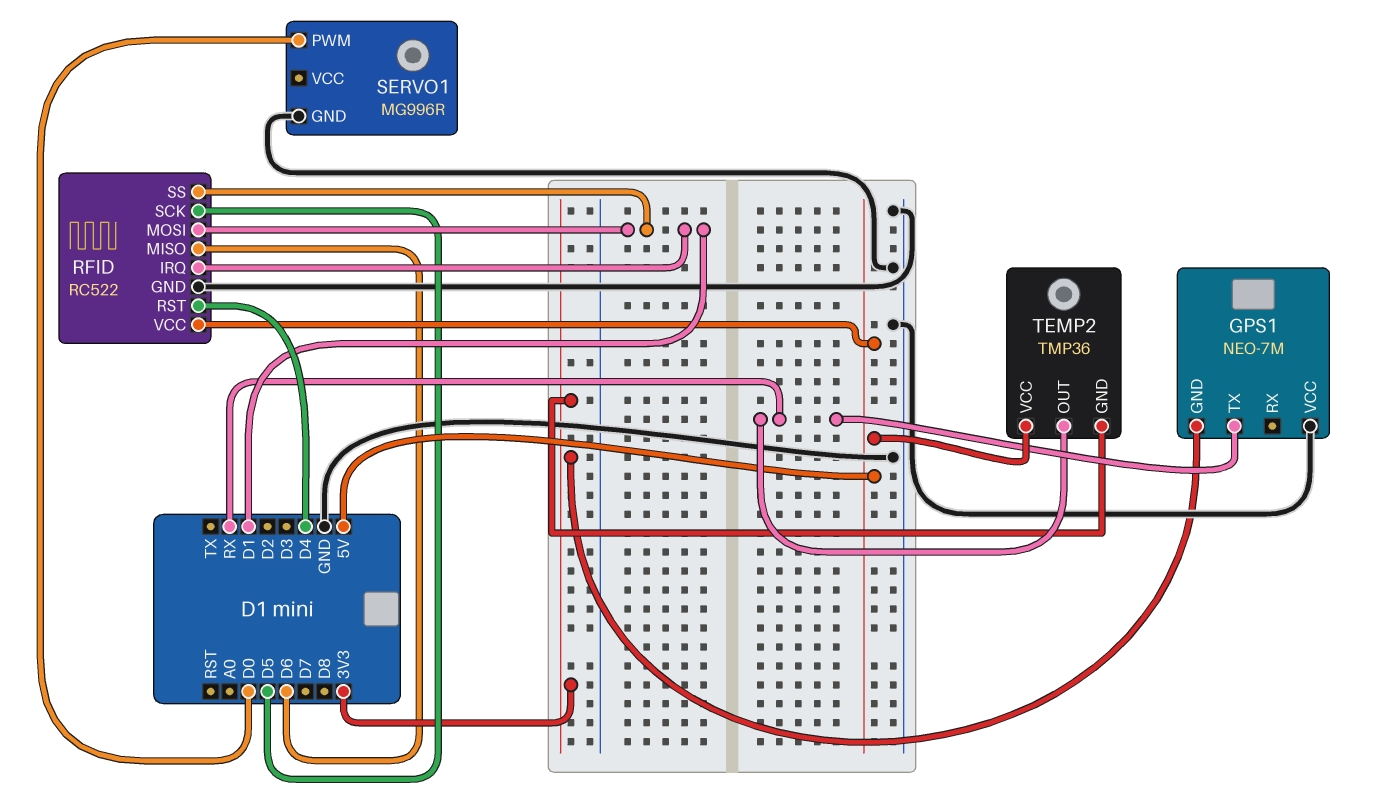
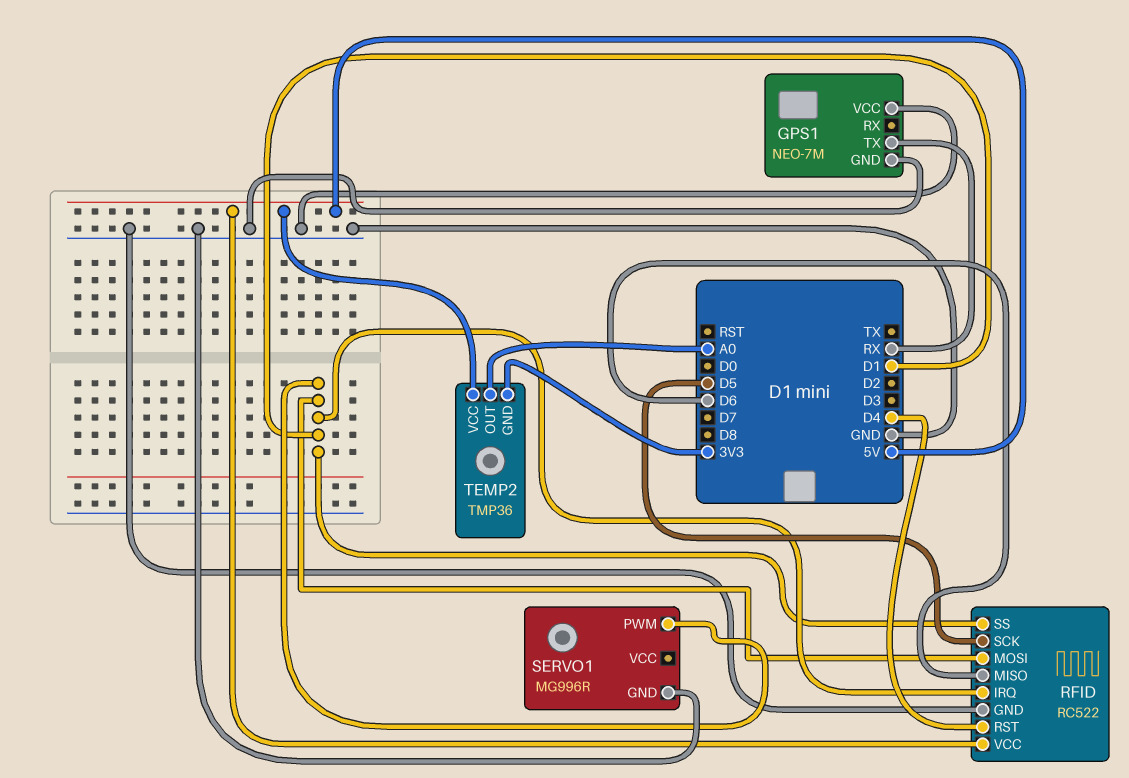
GPS1 pin GND: 3V3 -> GND
SERVO1 pin PWM: D0 -> D1
TEMP2 pin OUT: RX -> A0

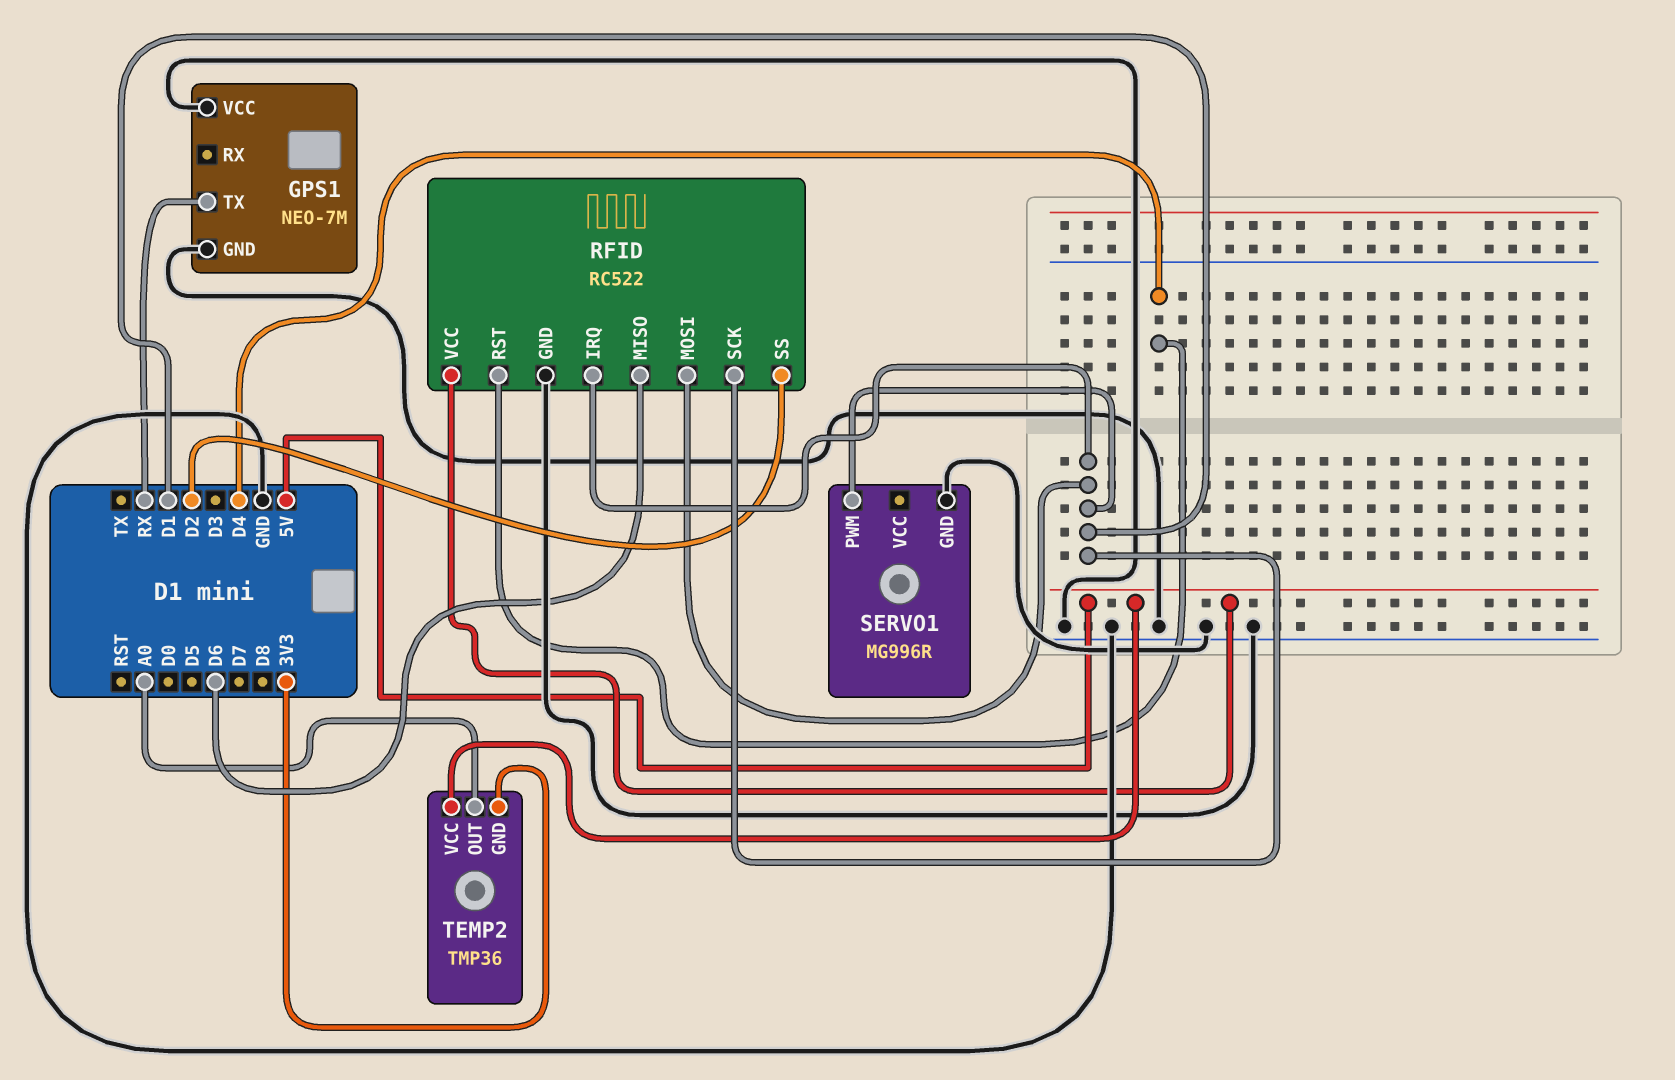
RFID pin SCK: D5 -> D1
RFID pin SS: D1 -> D2

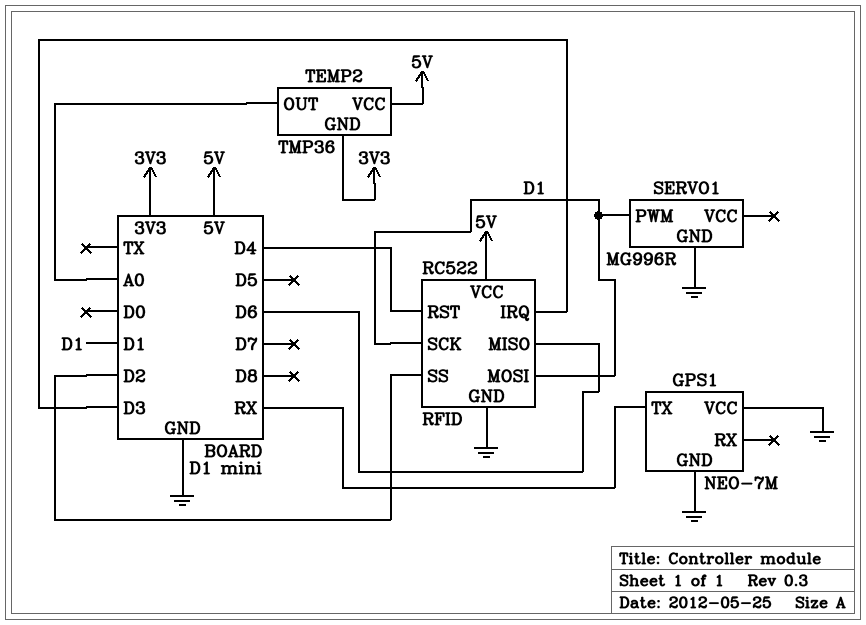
RFID pin IRQ: D1 -> D3

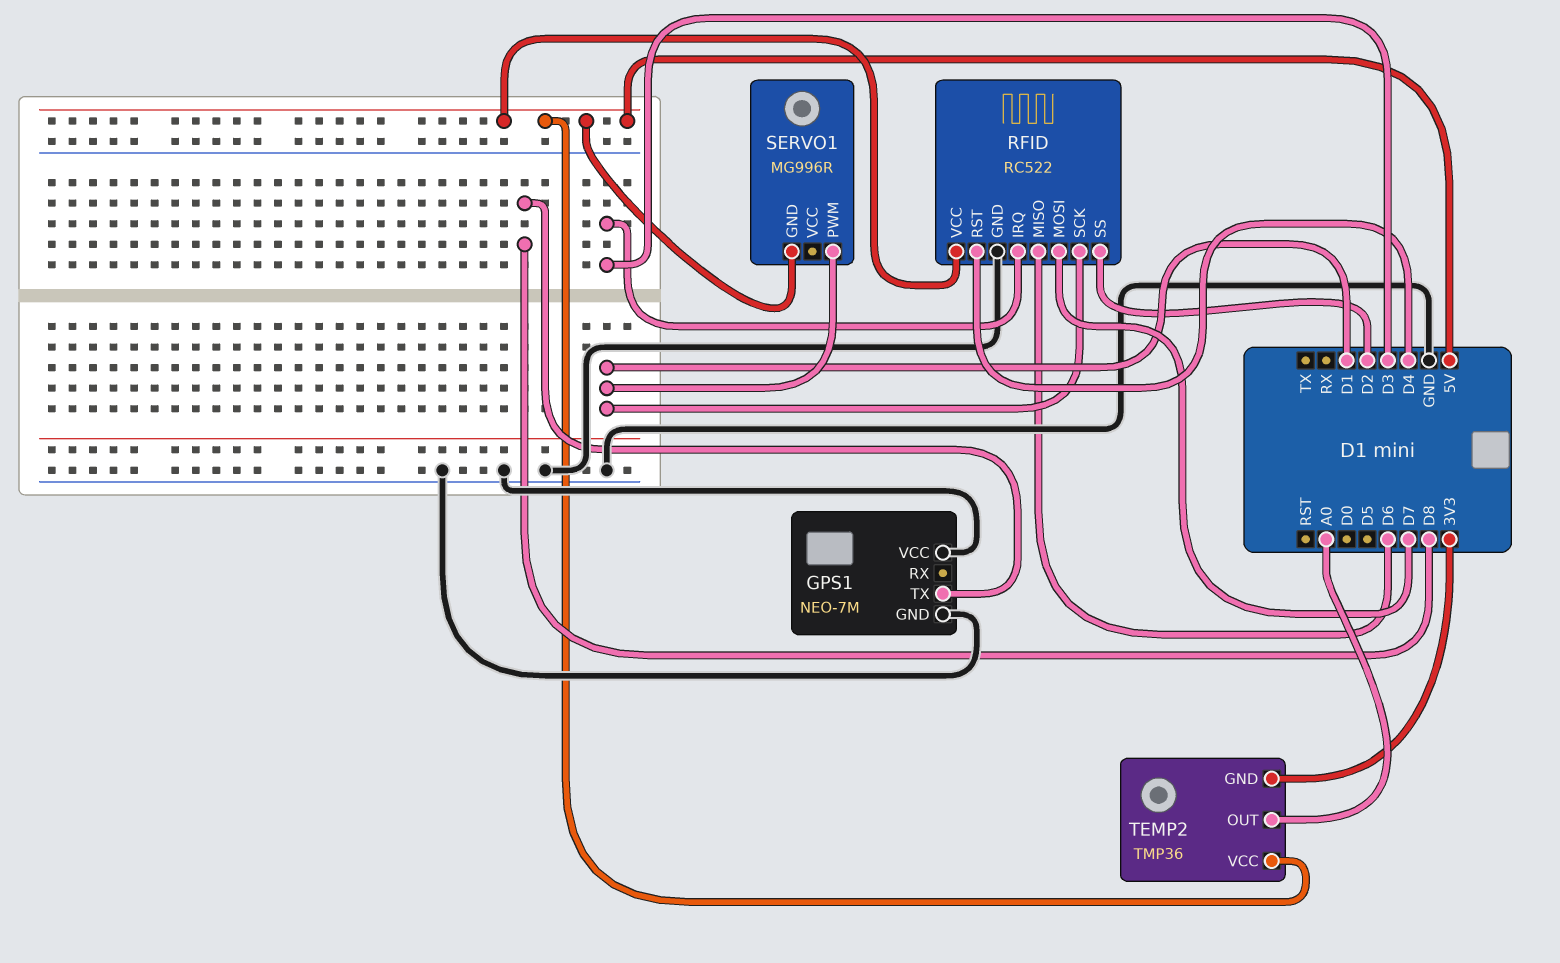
GPS1 pin TX: RX -> D8
RFID pin MOSI: D1 -> D7
SERVO1 pin GND: GND -> 5V

